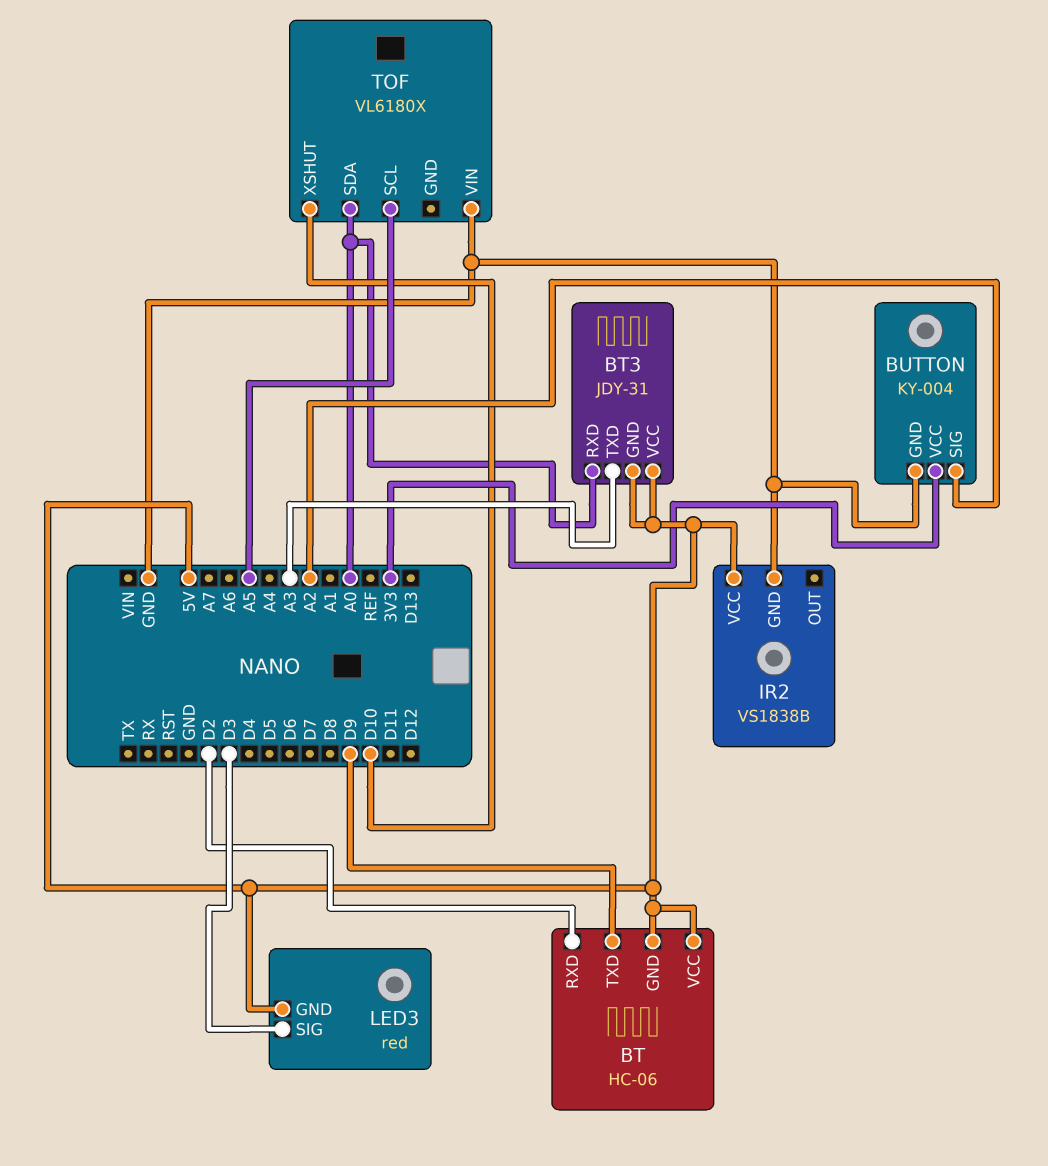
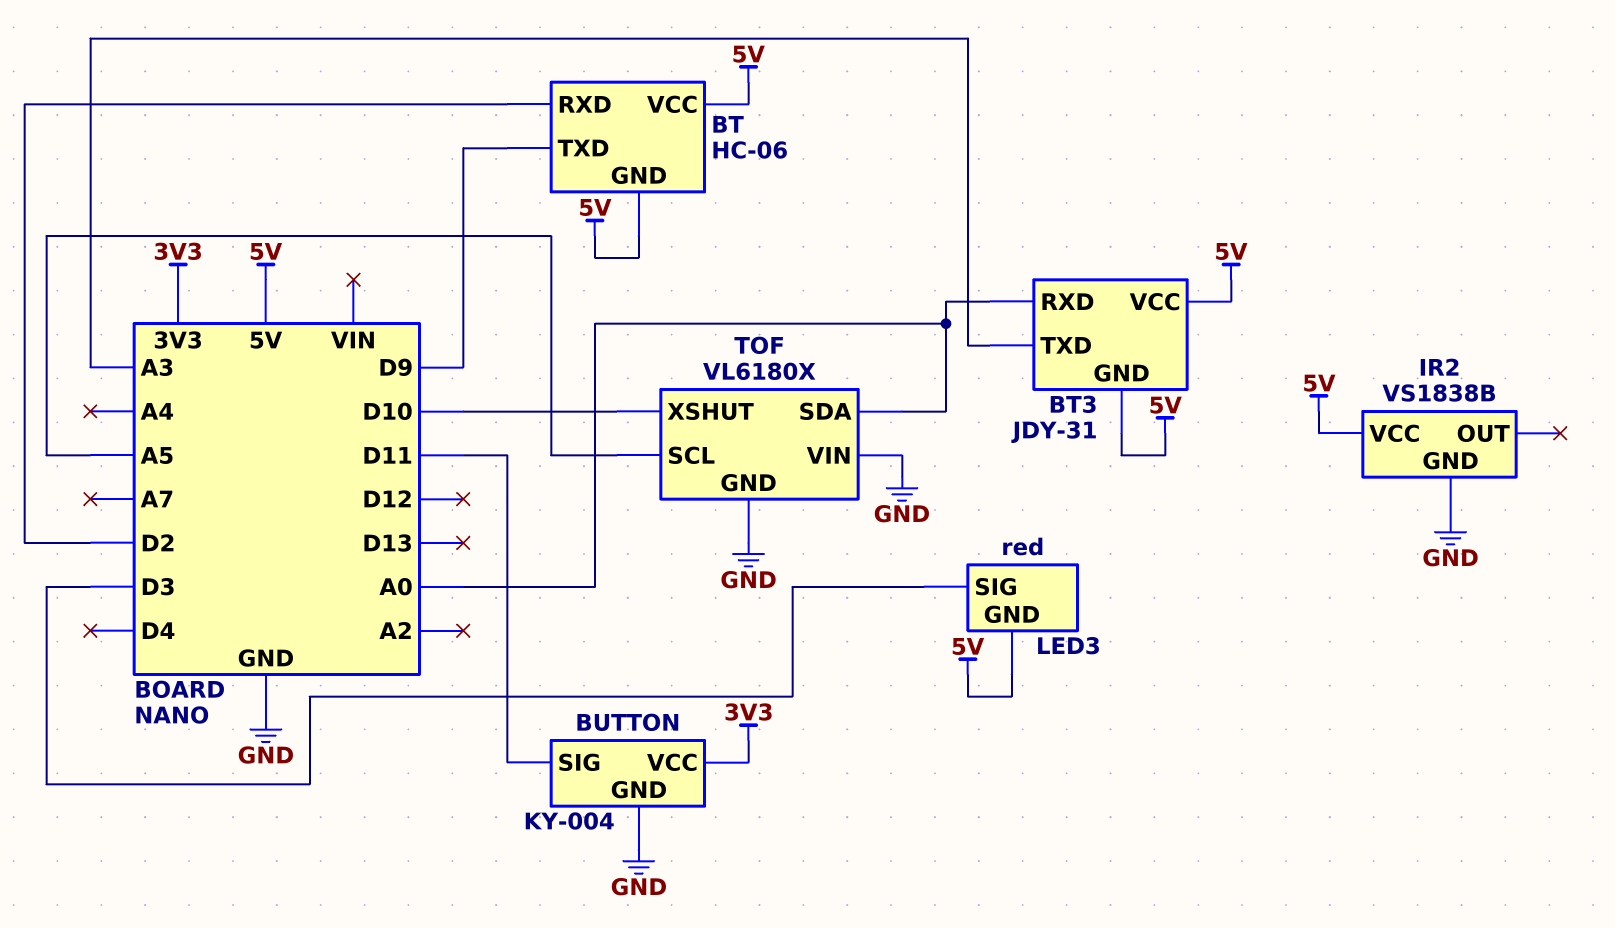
BUTTON pin SIG: A2 -> D11
TOF pin GND: none -> GND

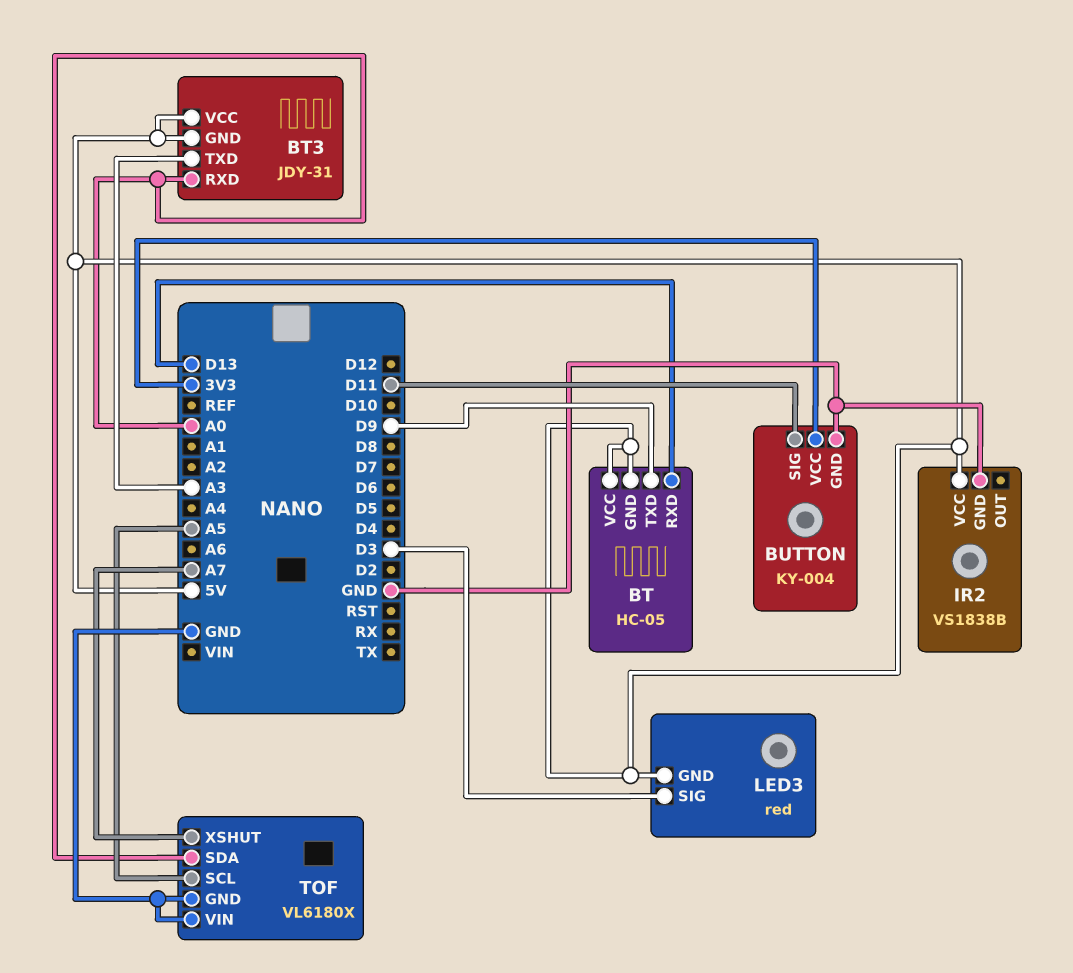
BT: HC-06 -> HC-05
BT pin RXD: D2 -> D13
TOF pin XSHUT: D10 -> A7

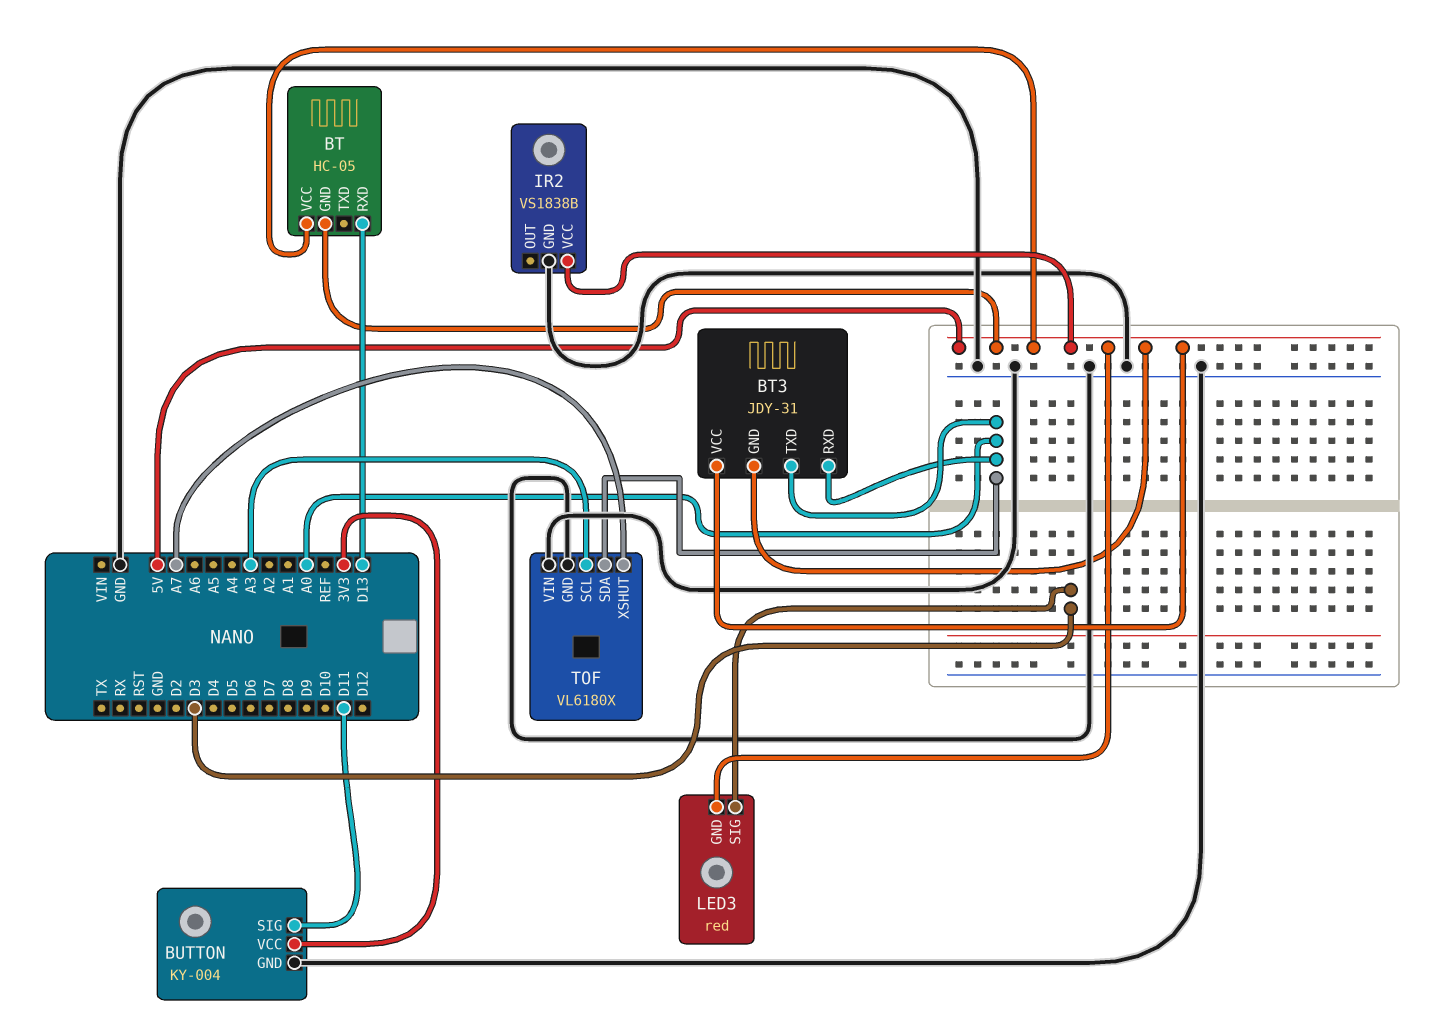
BT pin TXD: D9 -> none
BT3 pin TXD: A3 -> A0
TOF pin SCL: A5 -> A3

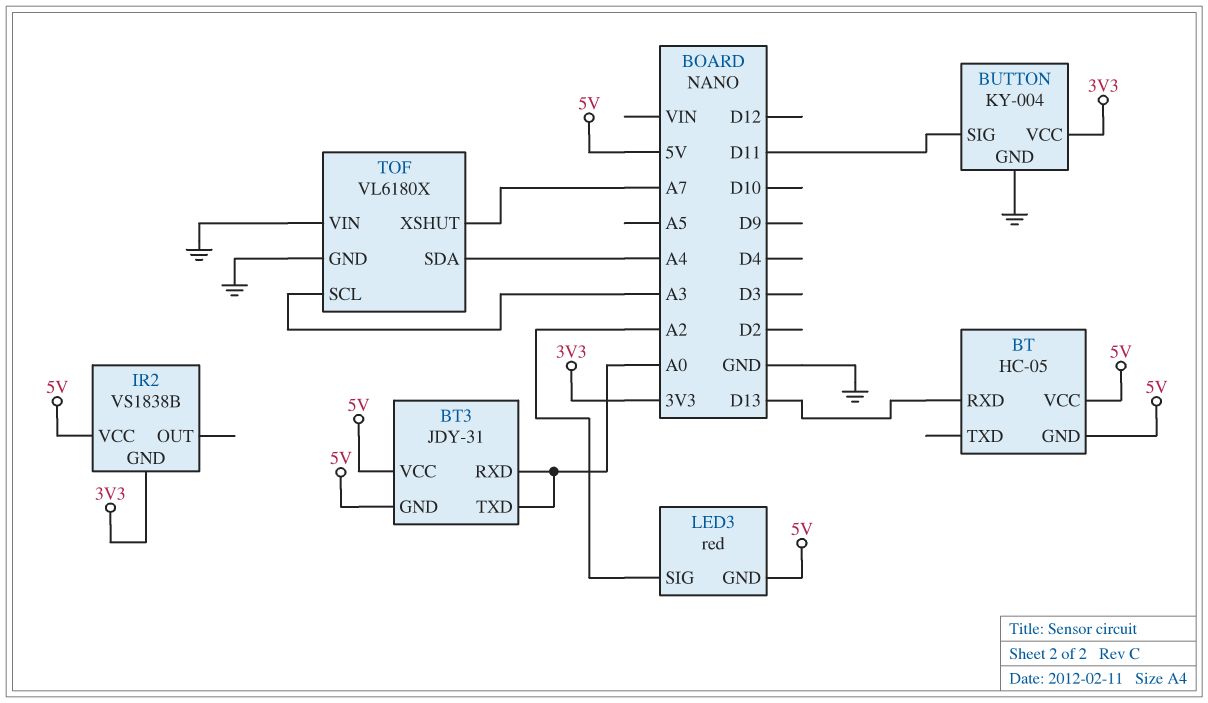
IR2 pin GND: GND -> 3V3
LED3 pin SIG: D3 -> A2
TOF pin SDA: A0 -> A4

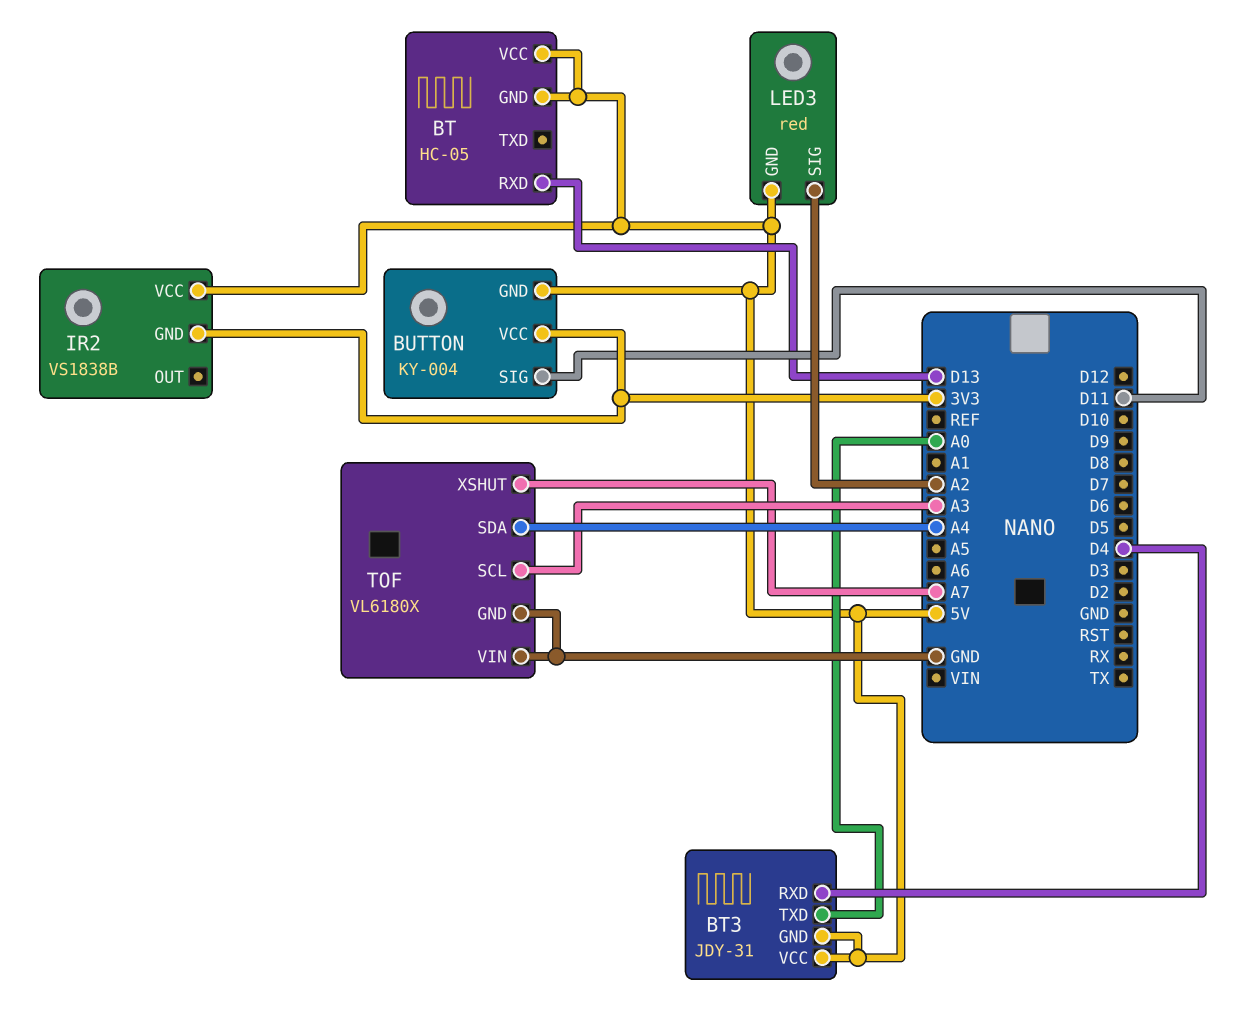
BT3 pin RXD: A0 -> D4
BUTTON pin GND: GND -> 5V

